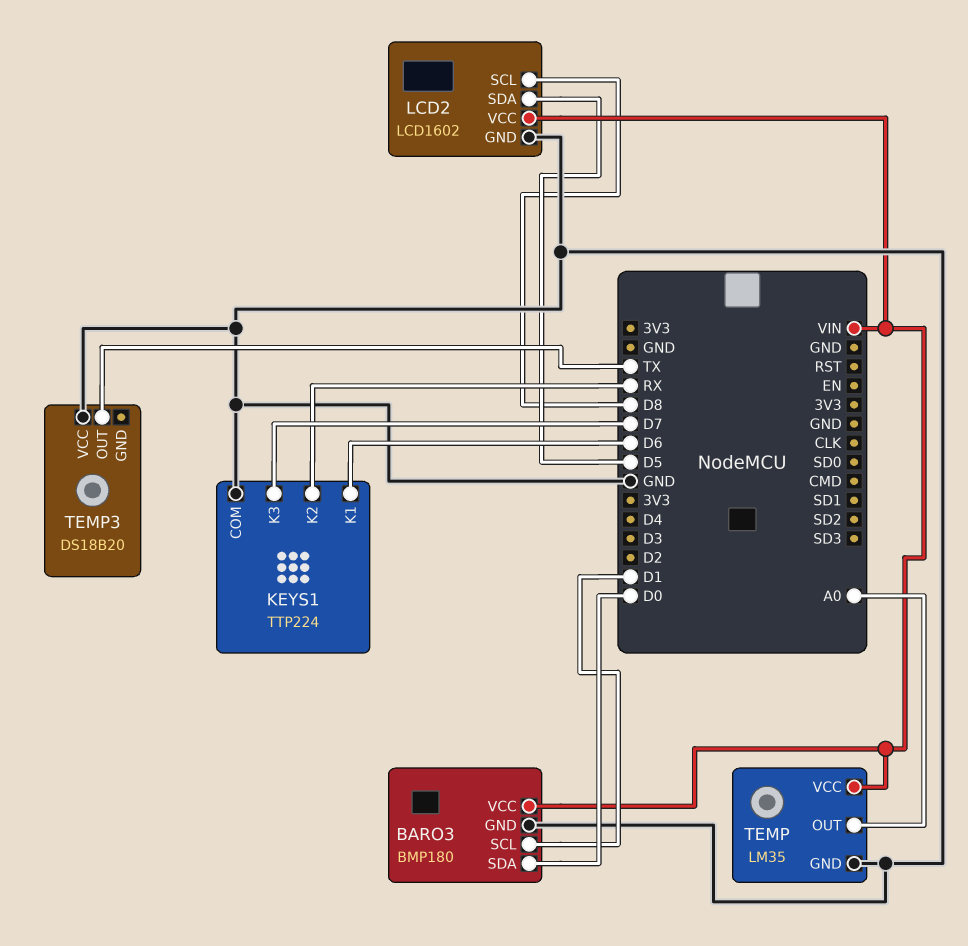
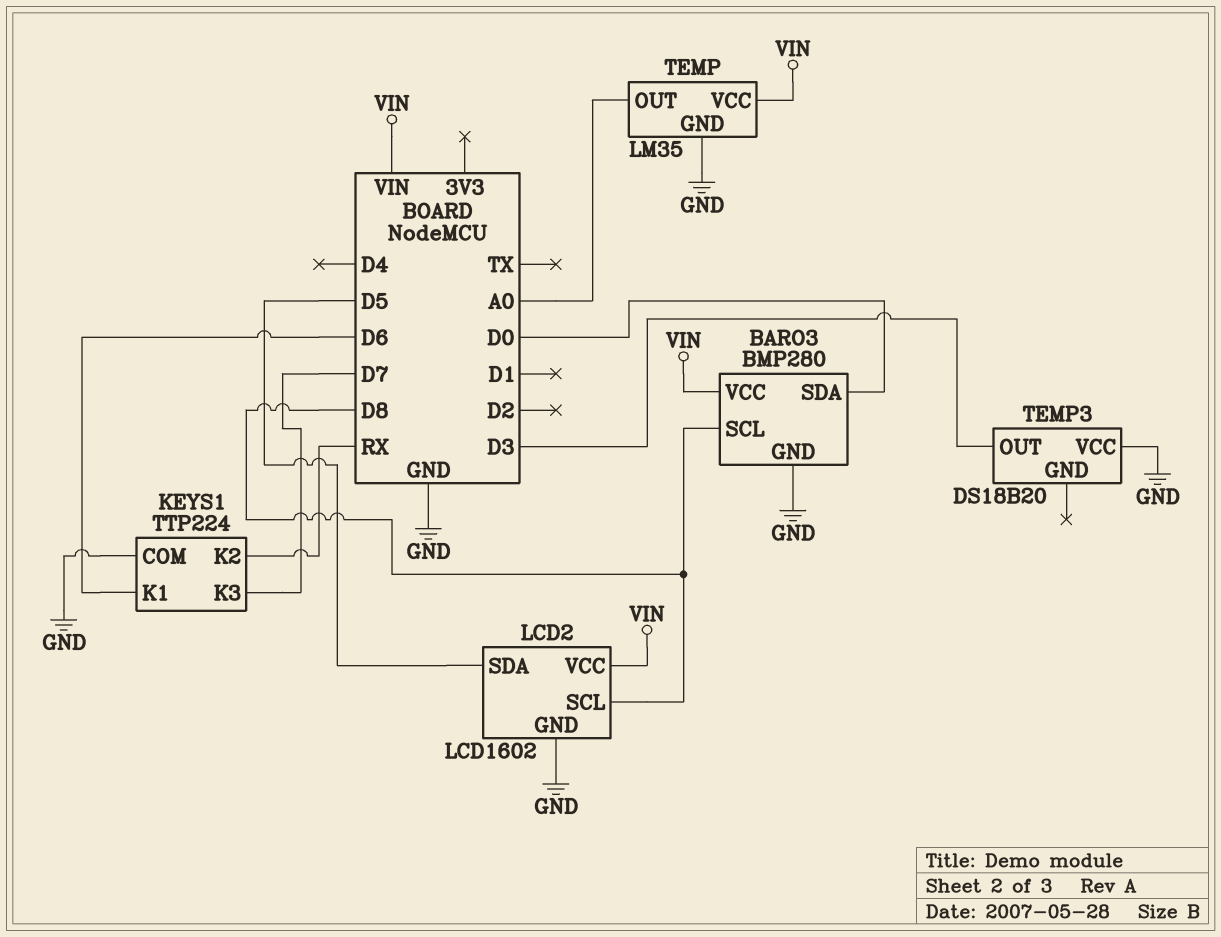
BARO3: BMP180 -> BMP280
BARO3 pin SCL: D1 -> D8
TEMP3 pin OUT: TX -> D3

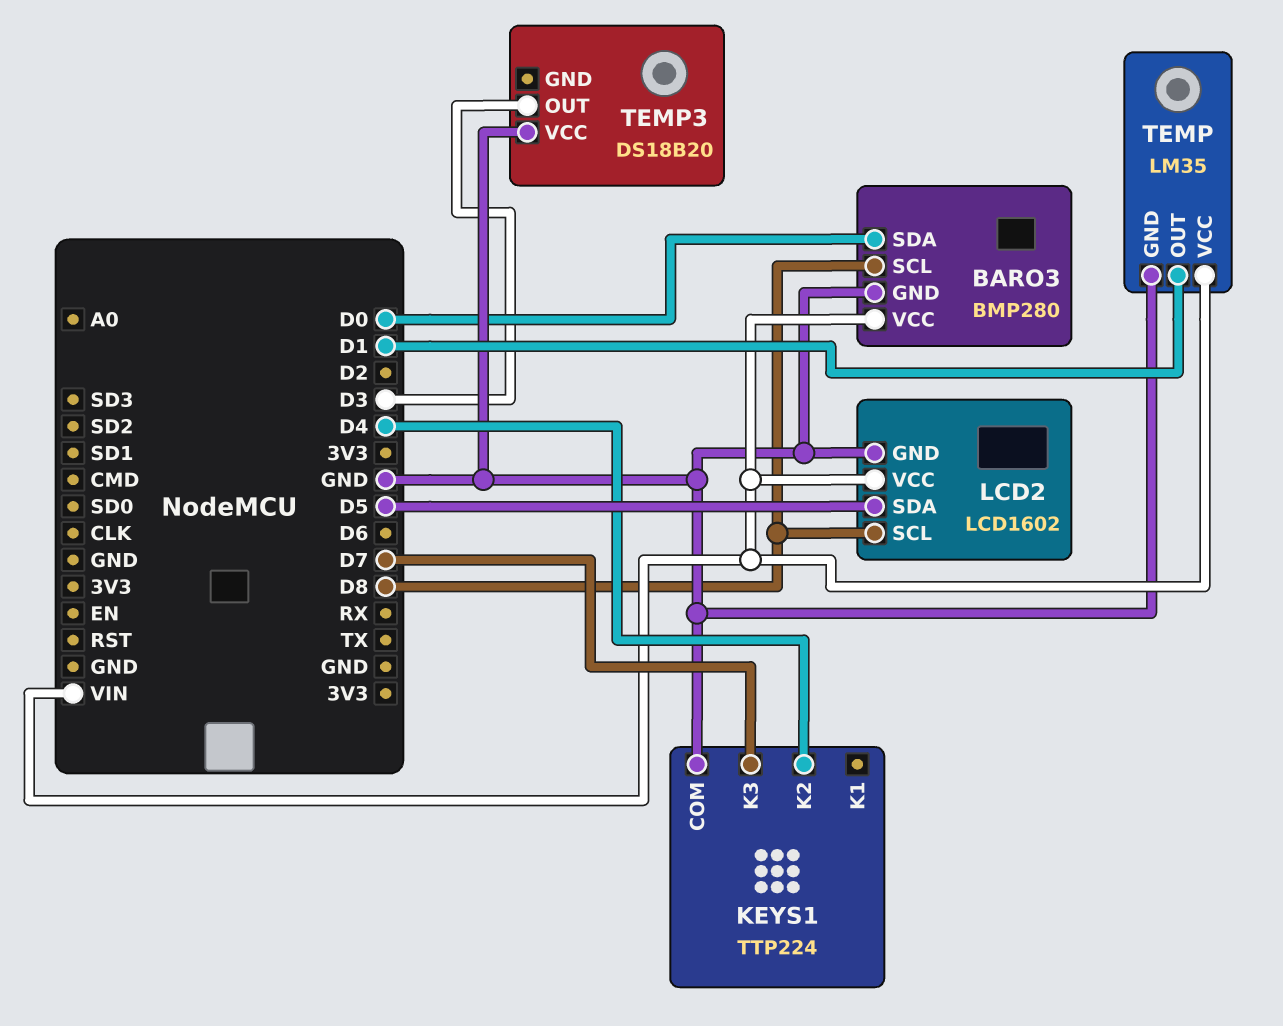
KEYS1 pin K1: D6 -> none
KEYS1 pin K2: RX -> D4
TEMP pin OUT: A0 -> D1

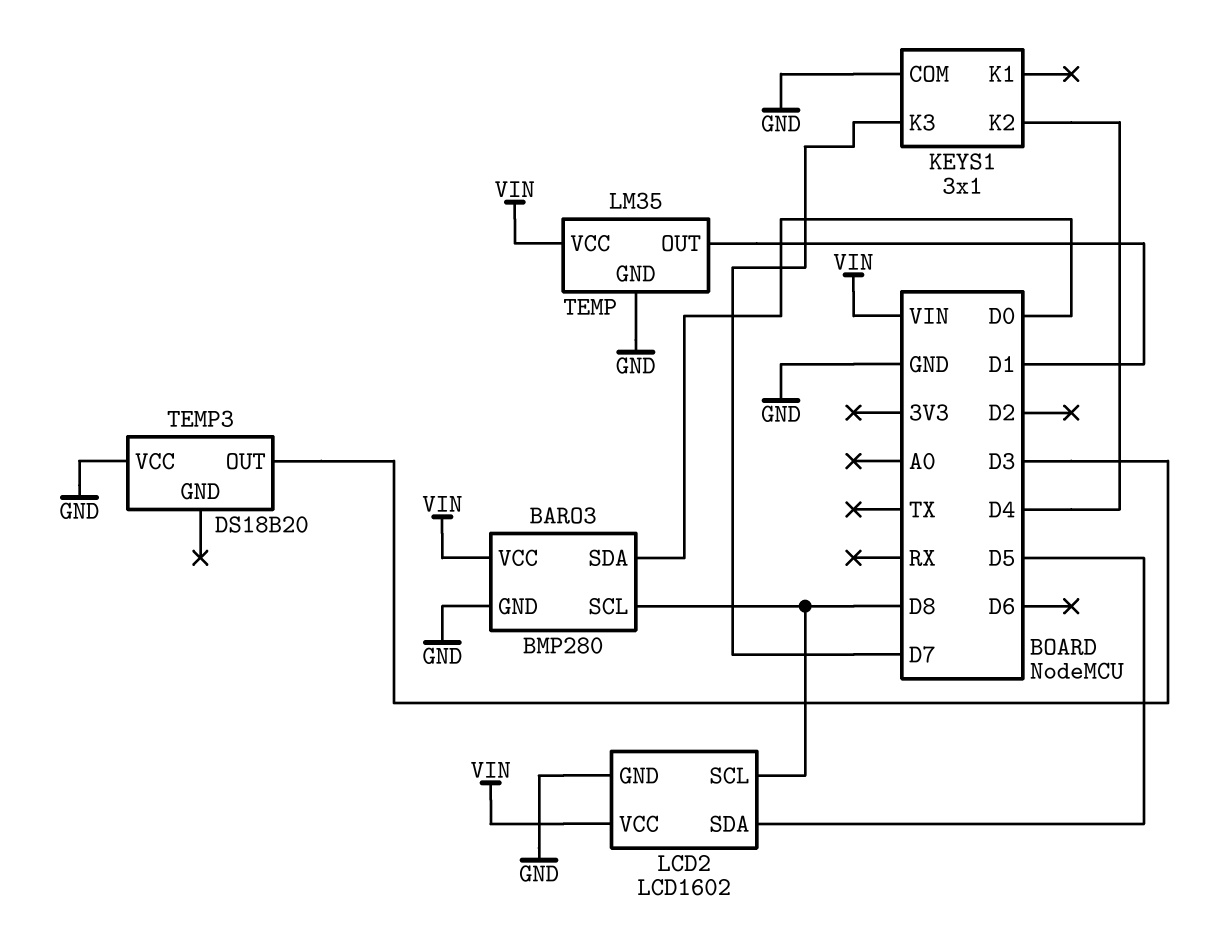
KEYS1: TTP224 -> 3x1

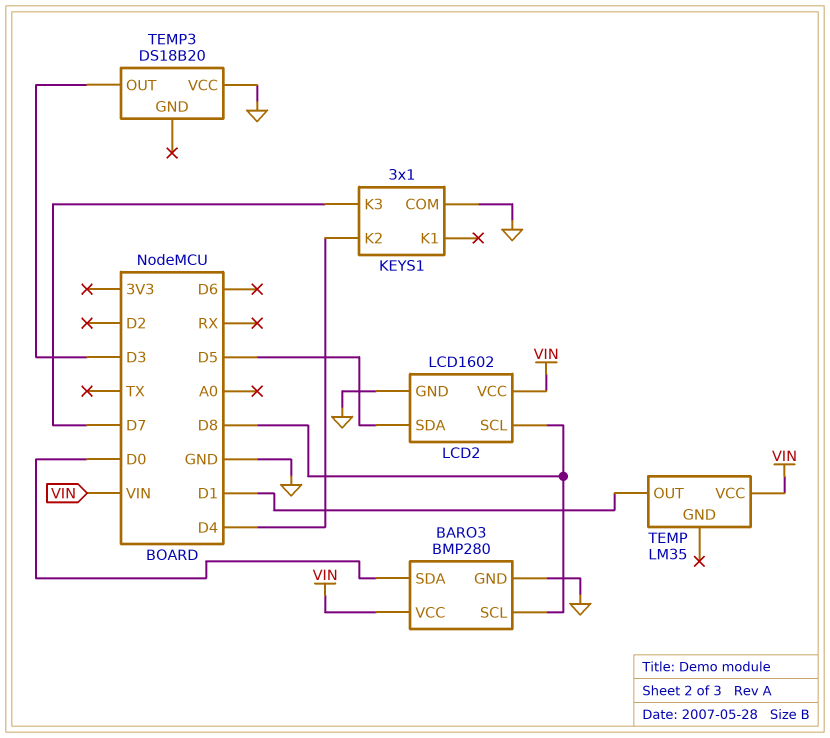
TEMP pin GND: GND -> none

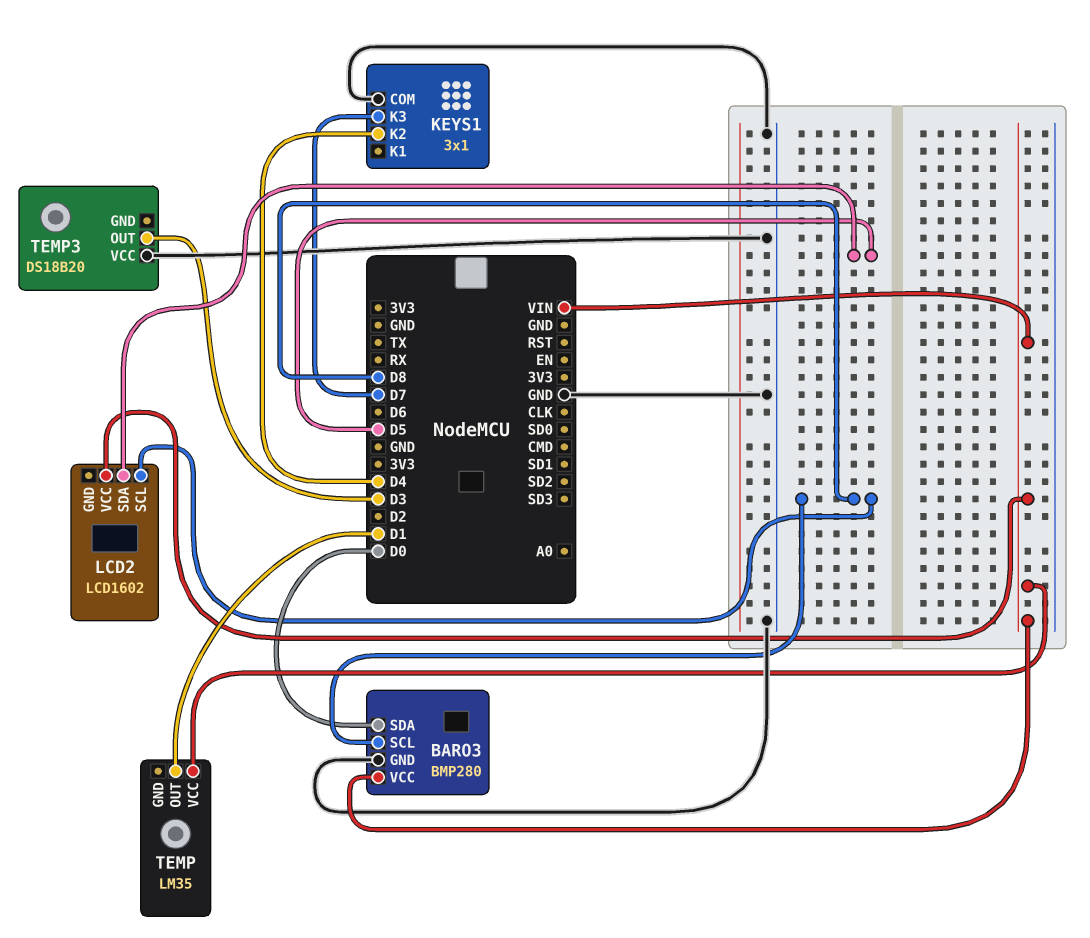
LCD2 pin GND: GND -> none

